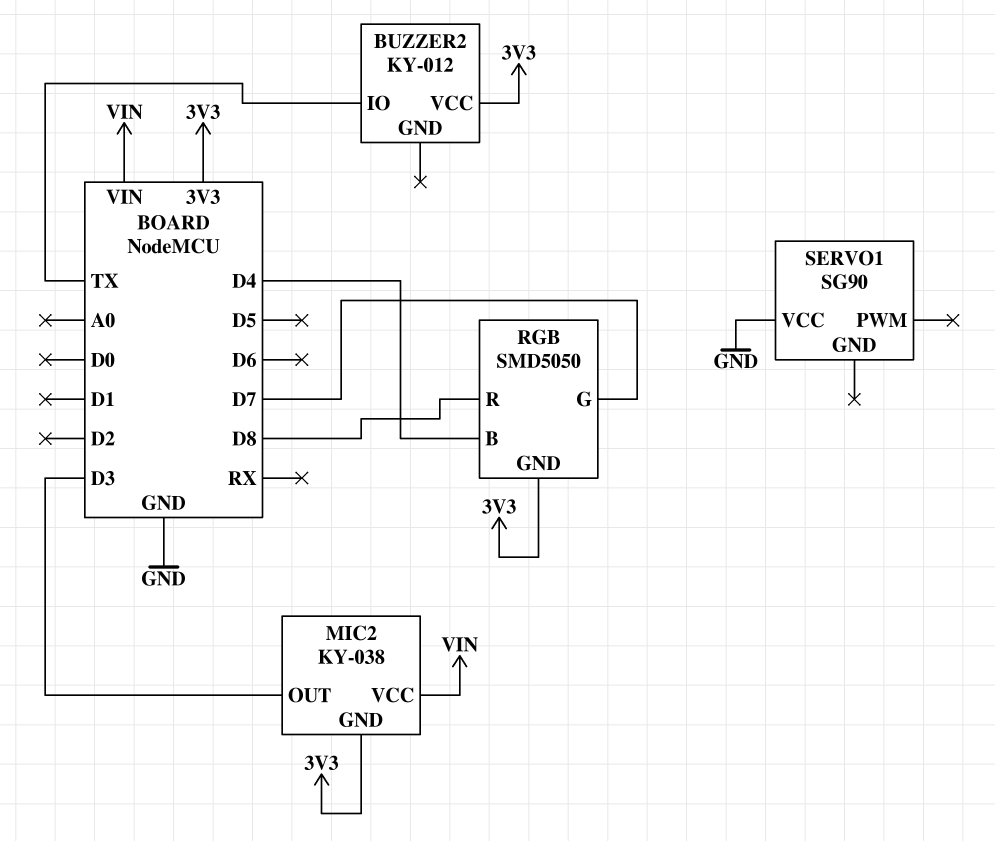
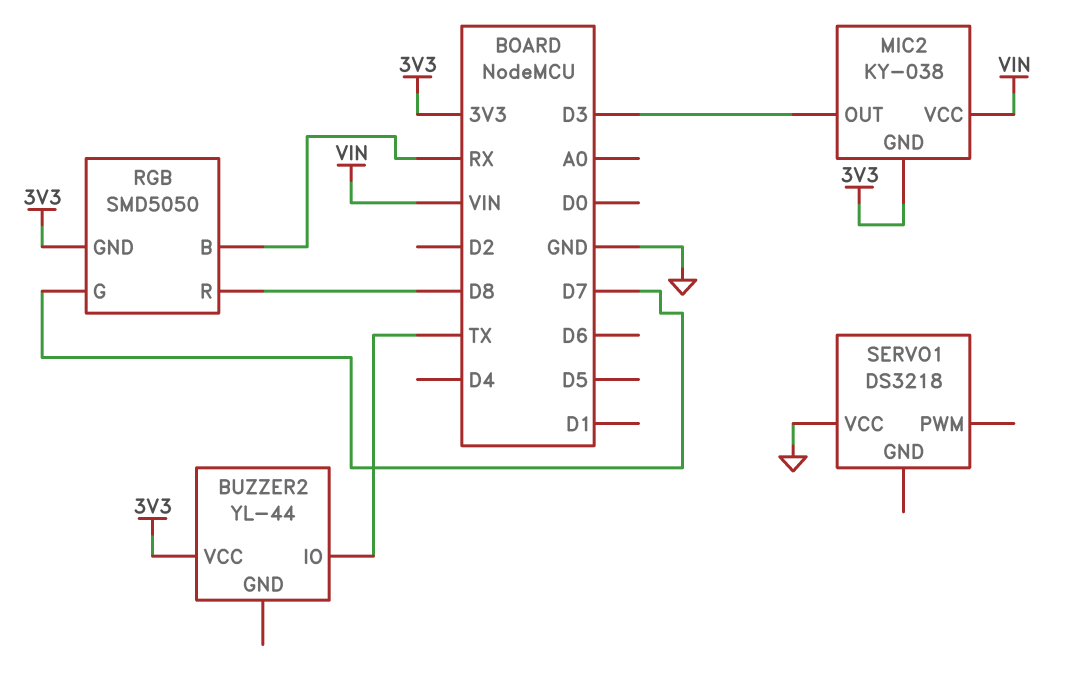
BUZZER2: KY-012 -> YL-44
RGB pin B: D4 -> RX
SERVO1: SG90 -> DS3218

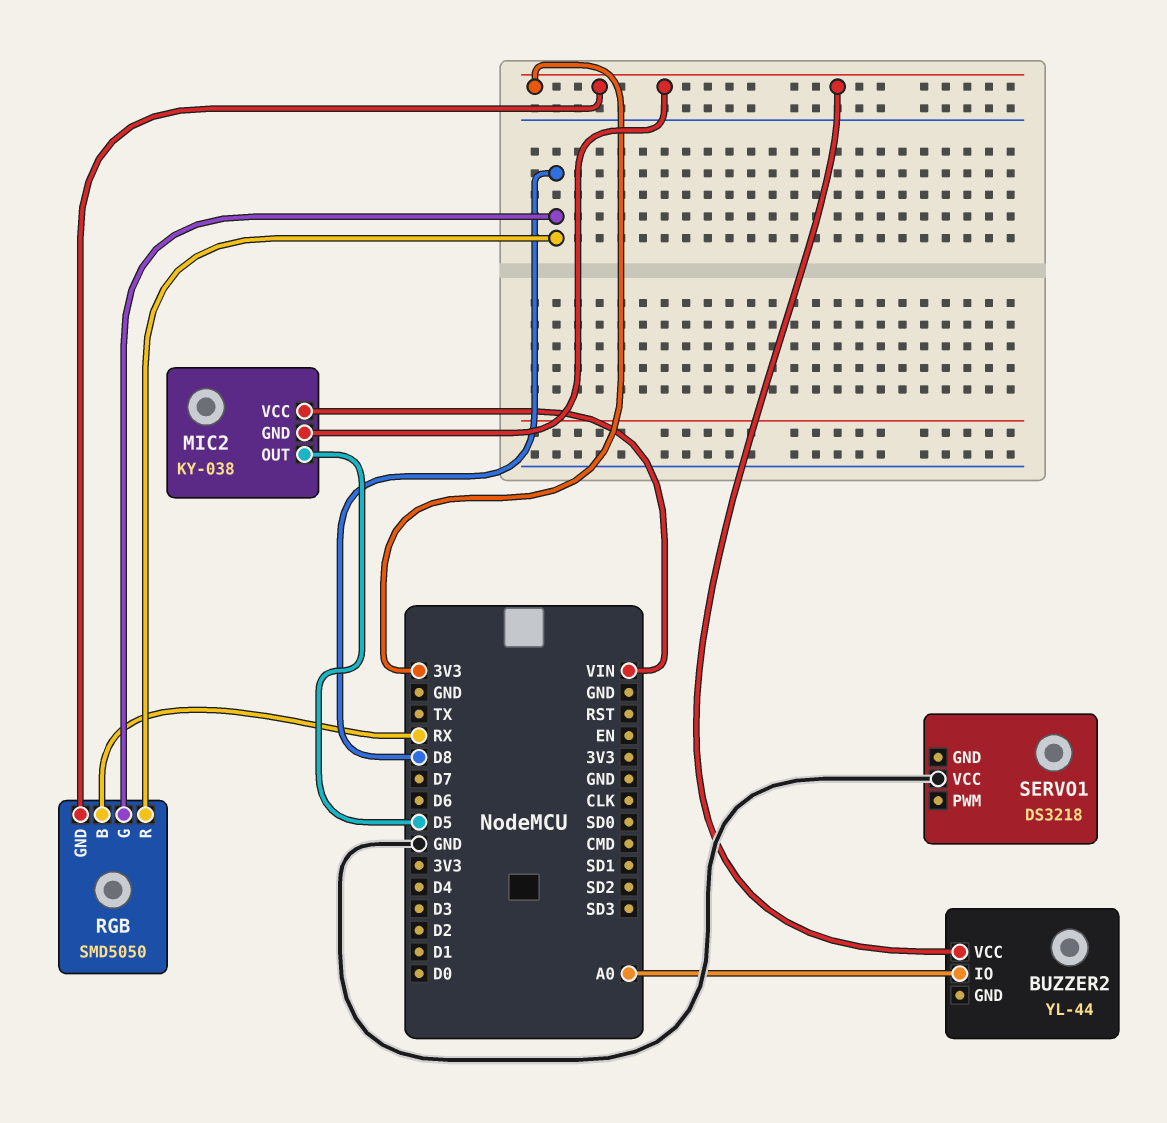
BUZZER2 pin IO: TX -> A0
MIC2 pin OUT: D3 -> D5
RGB pin G: D7 -> D8

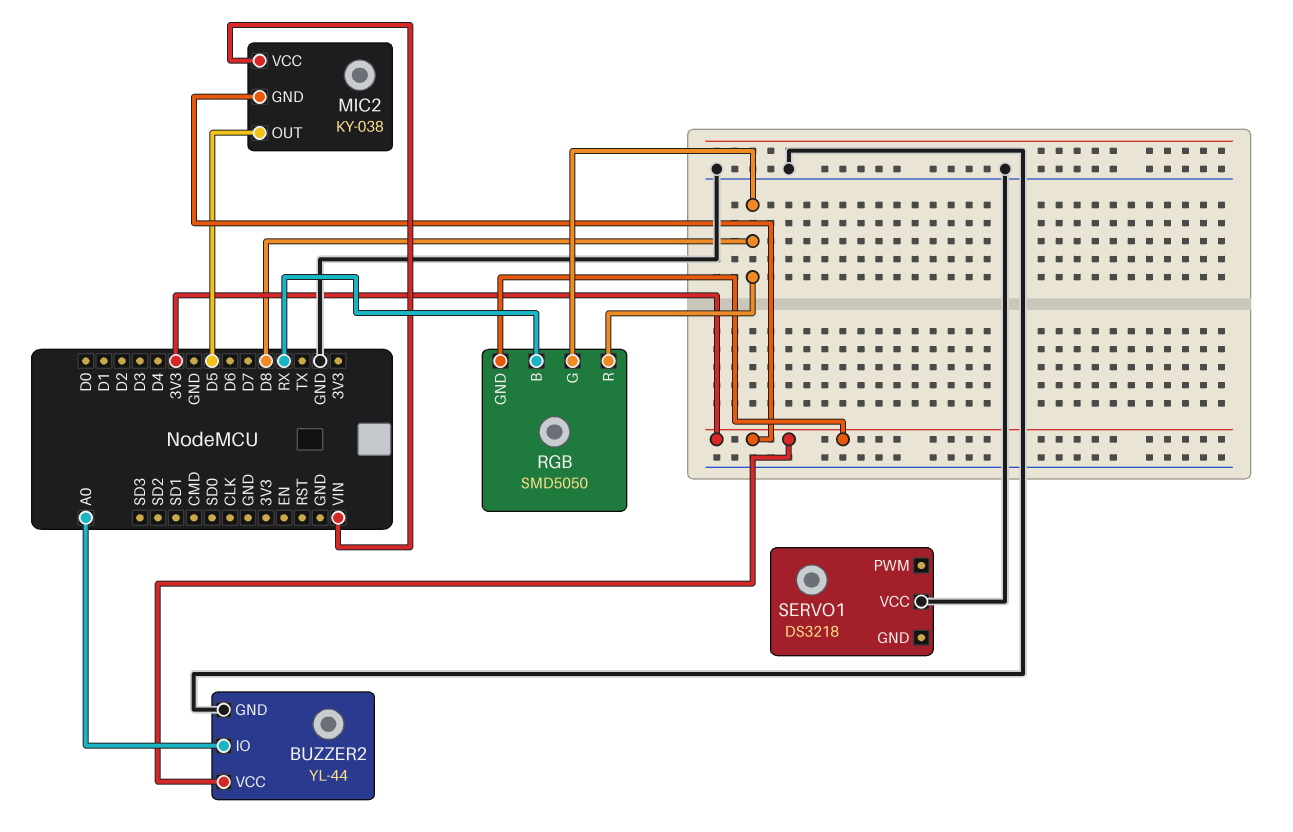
BUZZER2 pin GND: none -> GND

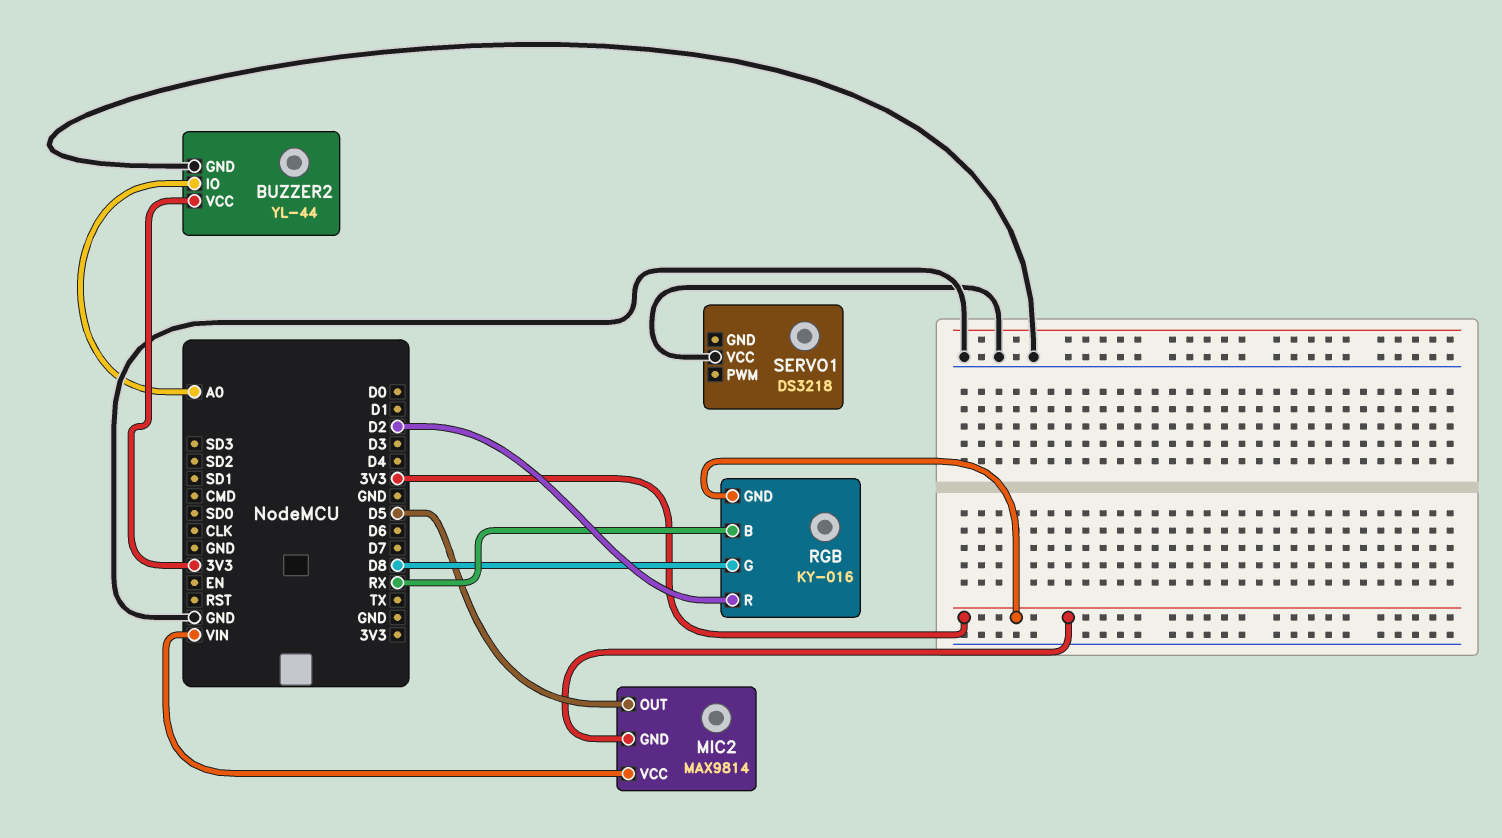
MIC2: KY-038 -> MAX9814
RGB: SMD5050 -> KY-016
RGB pin R: D8 -> D2

